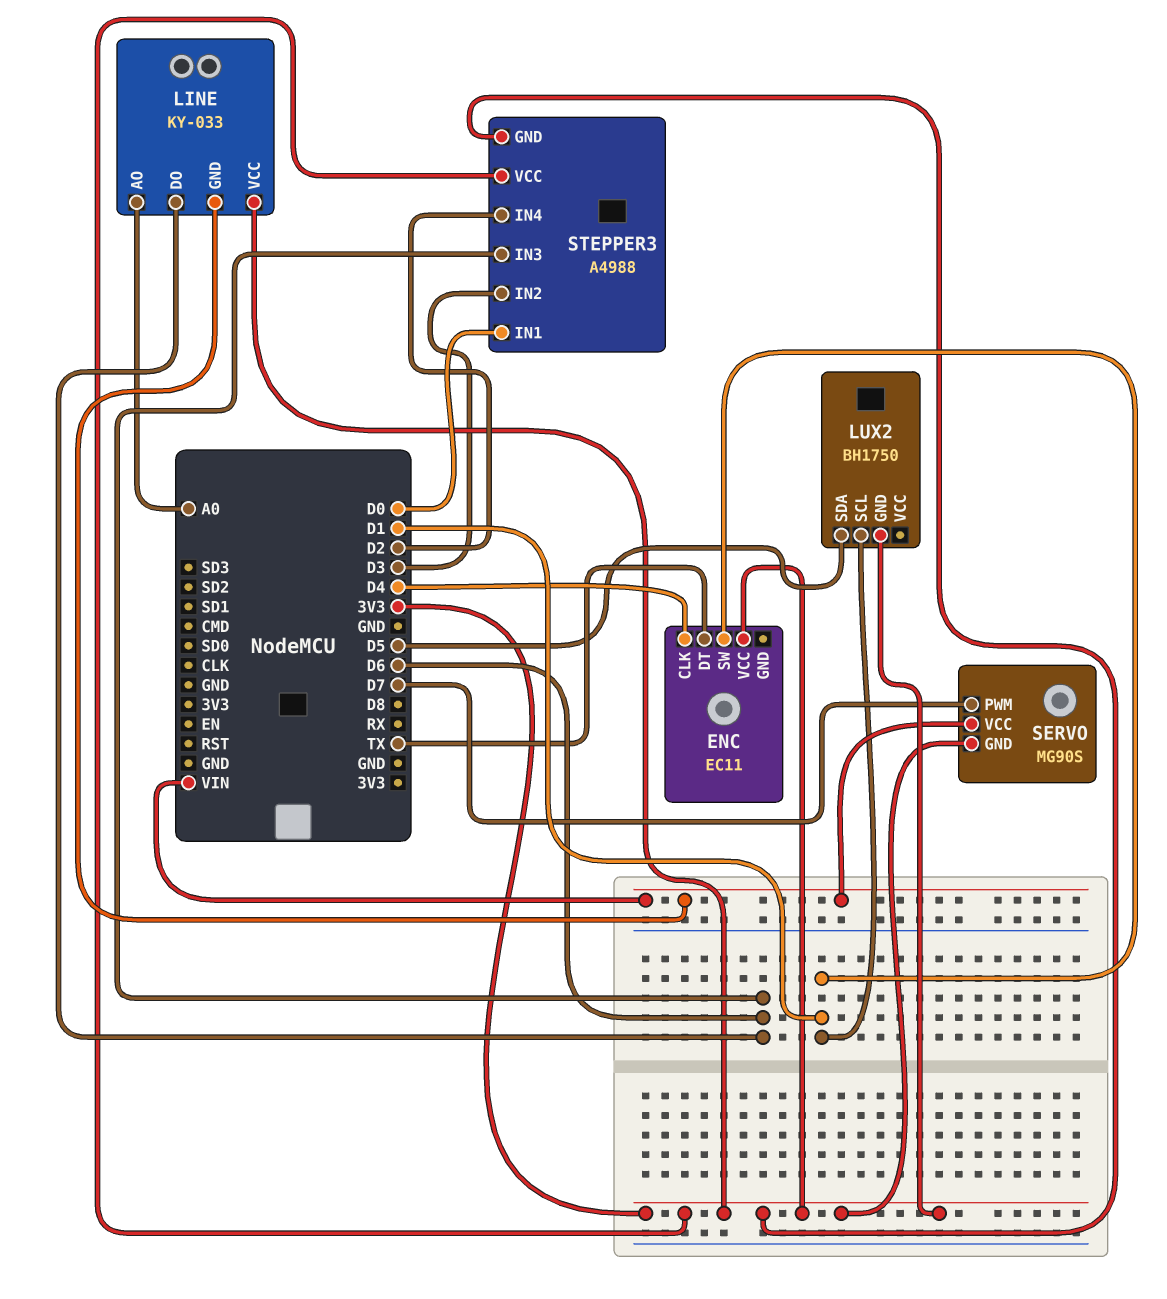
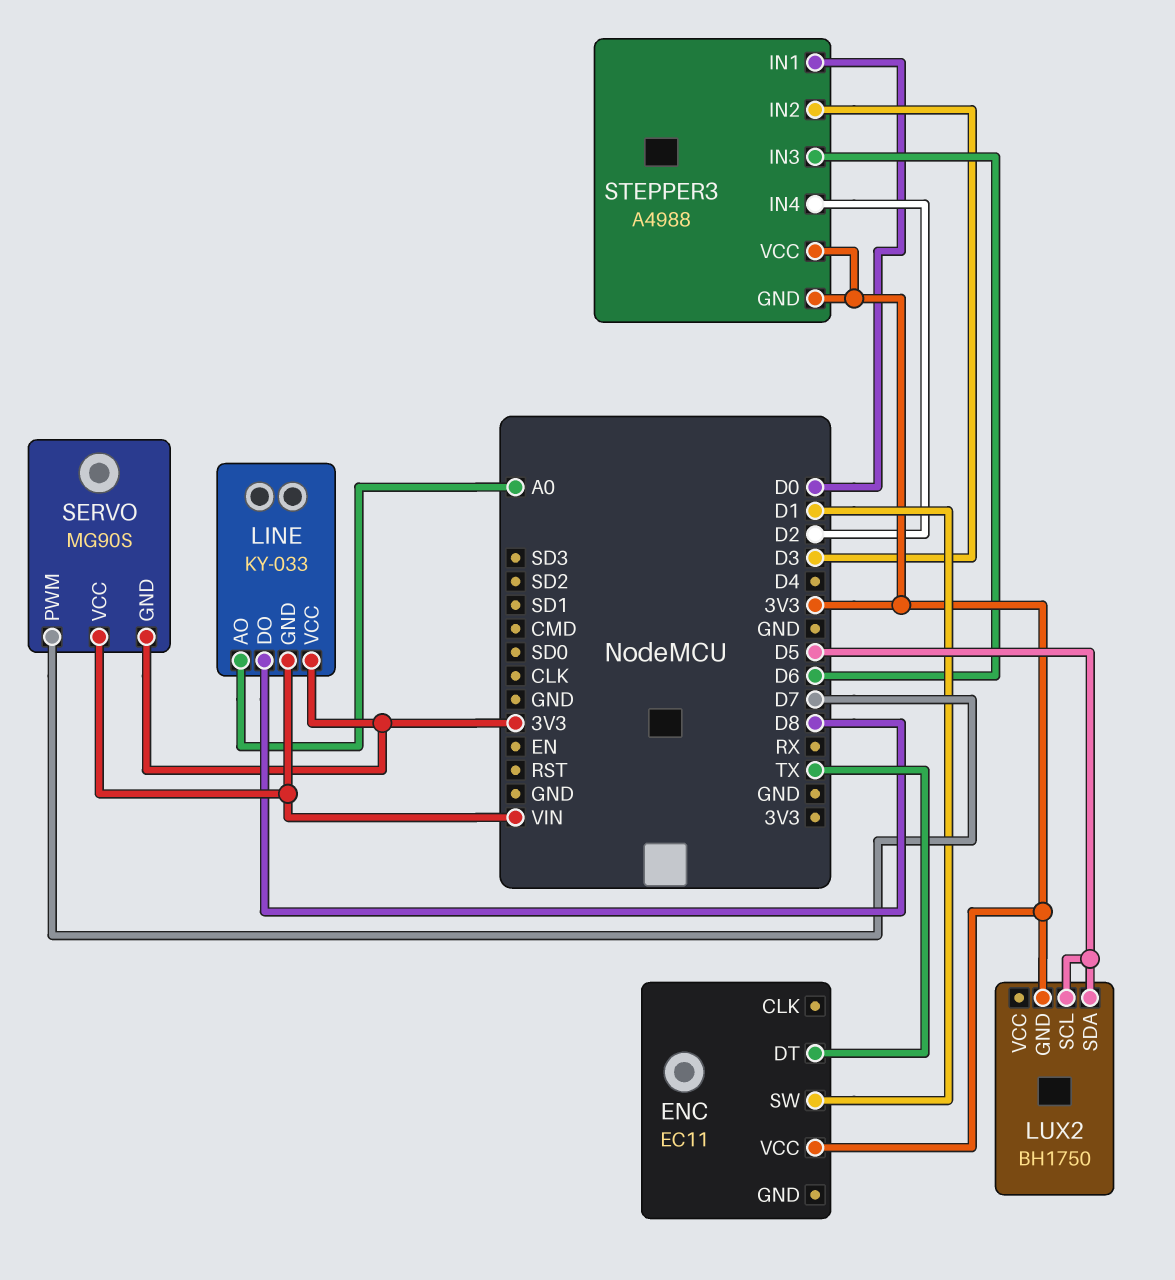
ENC pin CLK: D4 -> none
LINE pin DO: D6 -> D8
LUX2 pin SCL: D1 -> D5

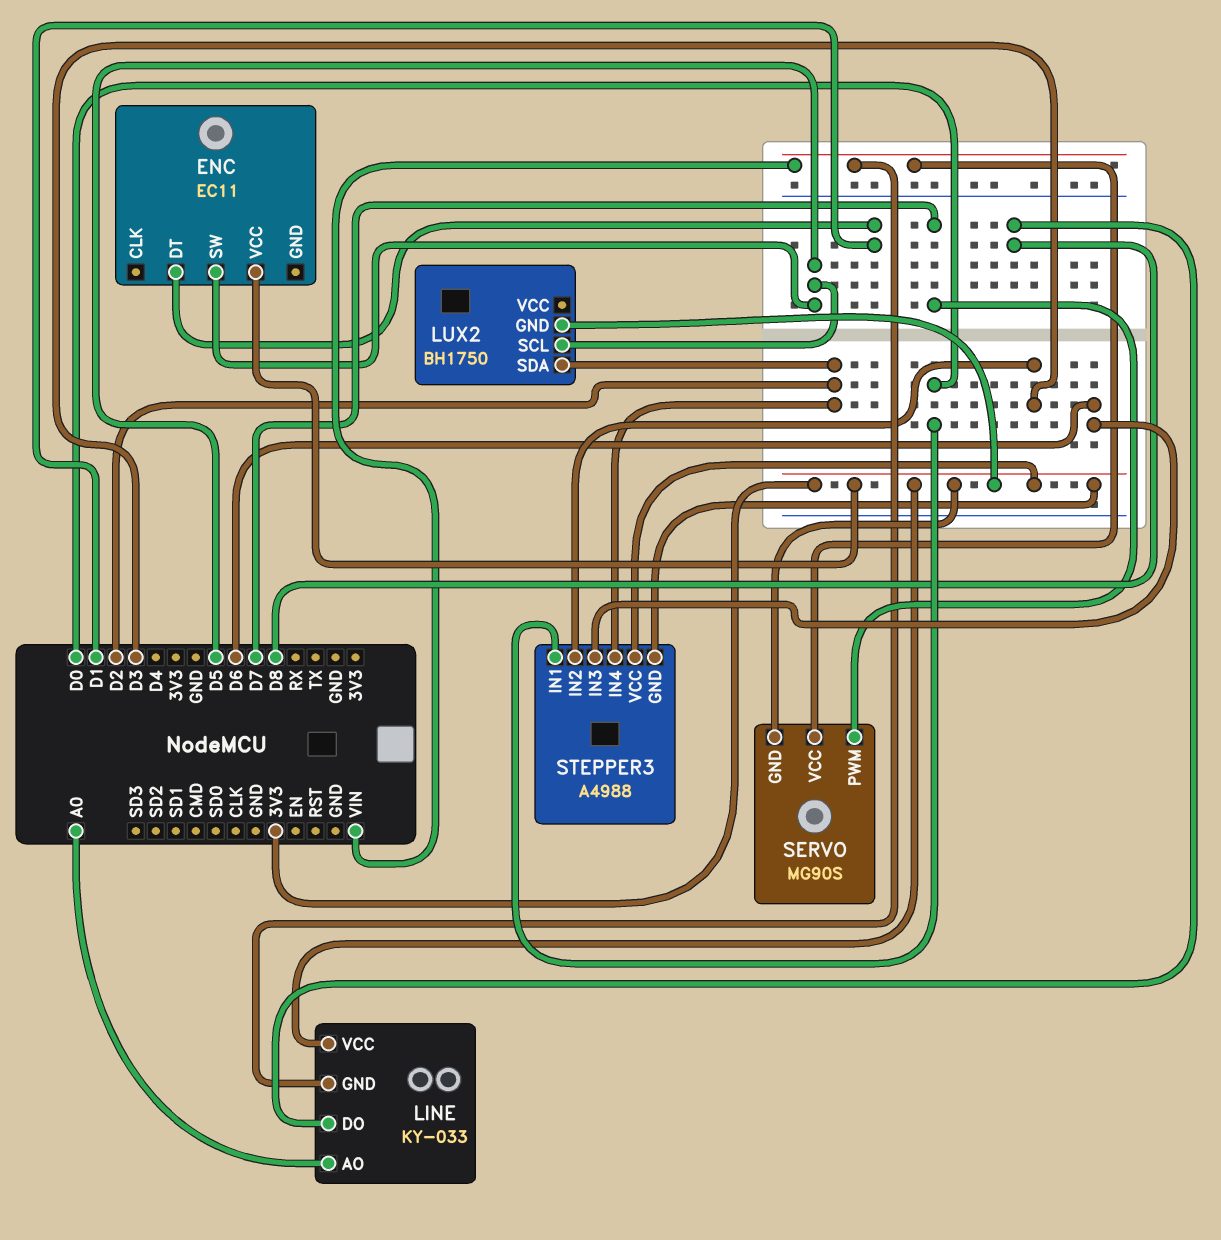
ENC pin DT: TX -> D1
ENC pin SW: D1 -> D5
LUX2 pin SDA: D5 -> D2

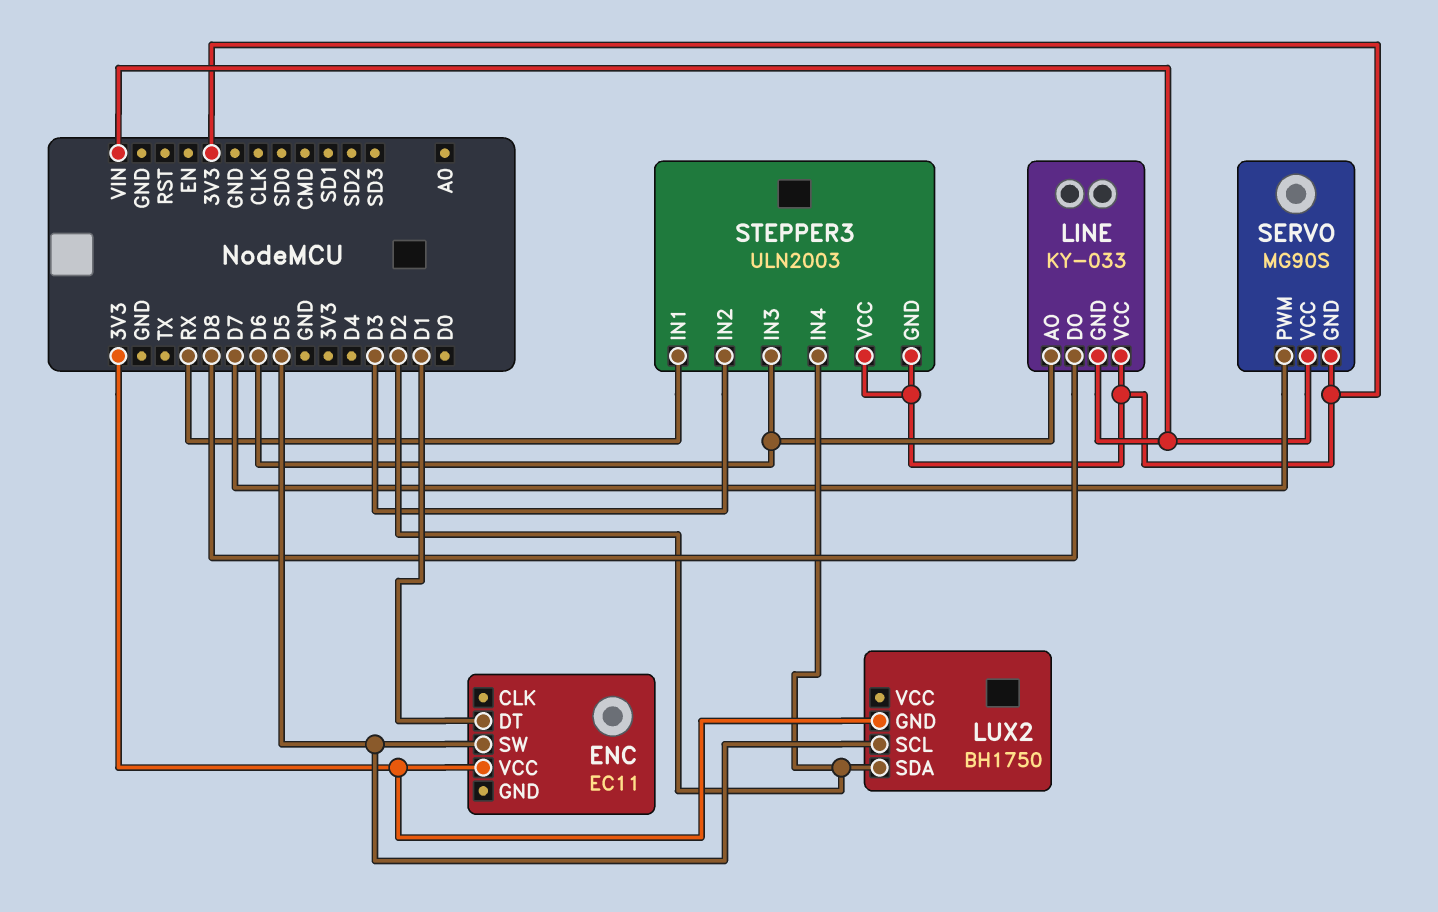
LINE pin AO: A0 -> D6
STEPPER3: A4988 -> ULN2003
STEPPER3 pin IN1: D0 -> RX

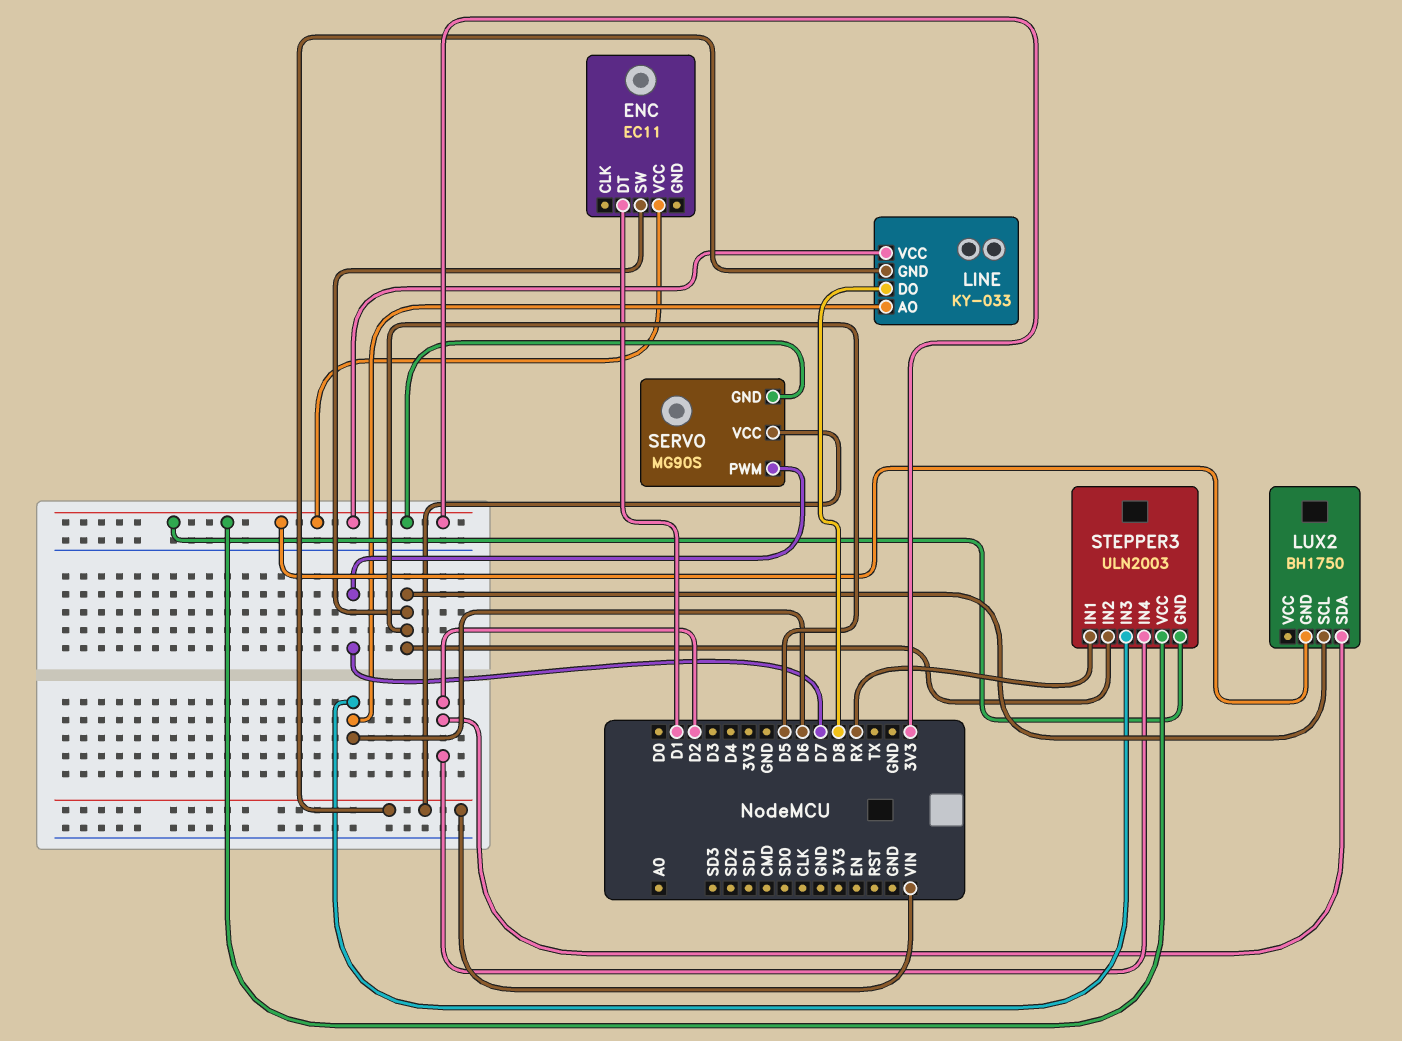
STEPPER3 pin IN2: D3 -> D5

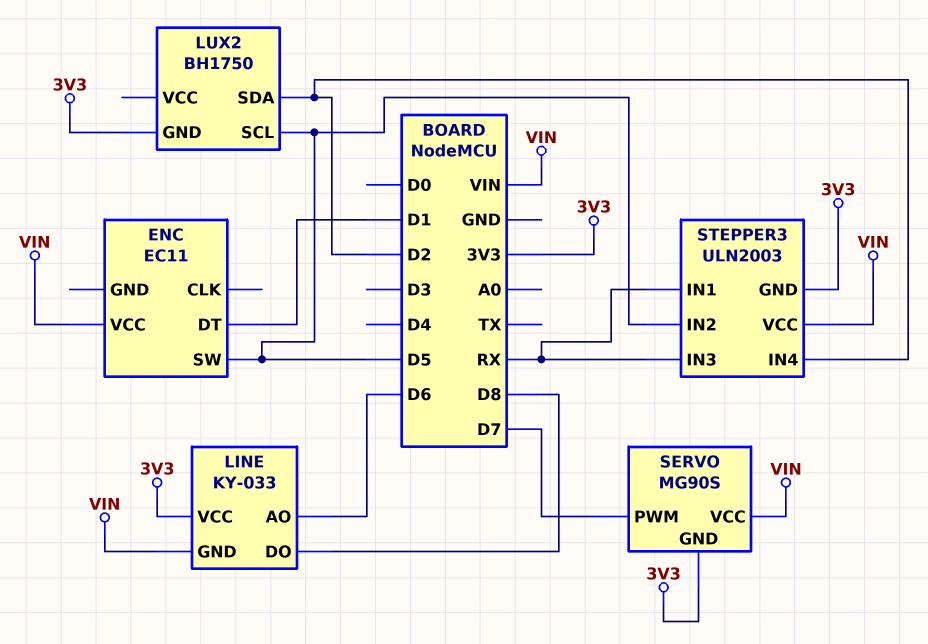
ENC pin VCC: 3V3 -> VIN
STEPPER3 pin IN3: D6 -> RX
STEPPER3 pin VCC: 3V3 -> VIN

